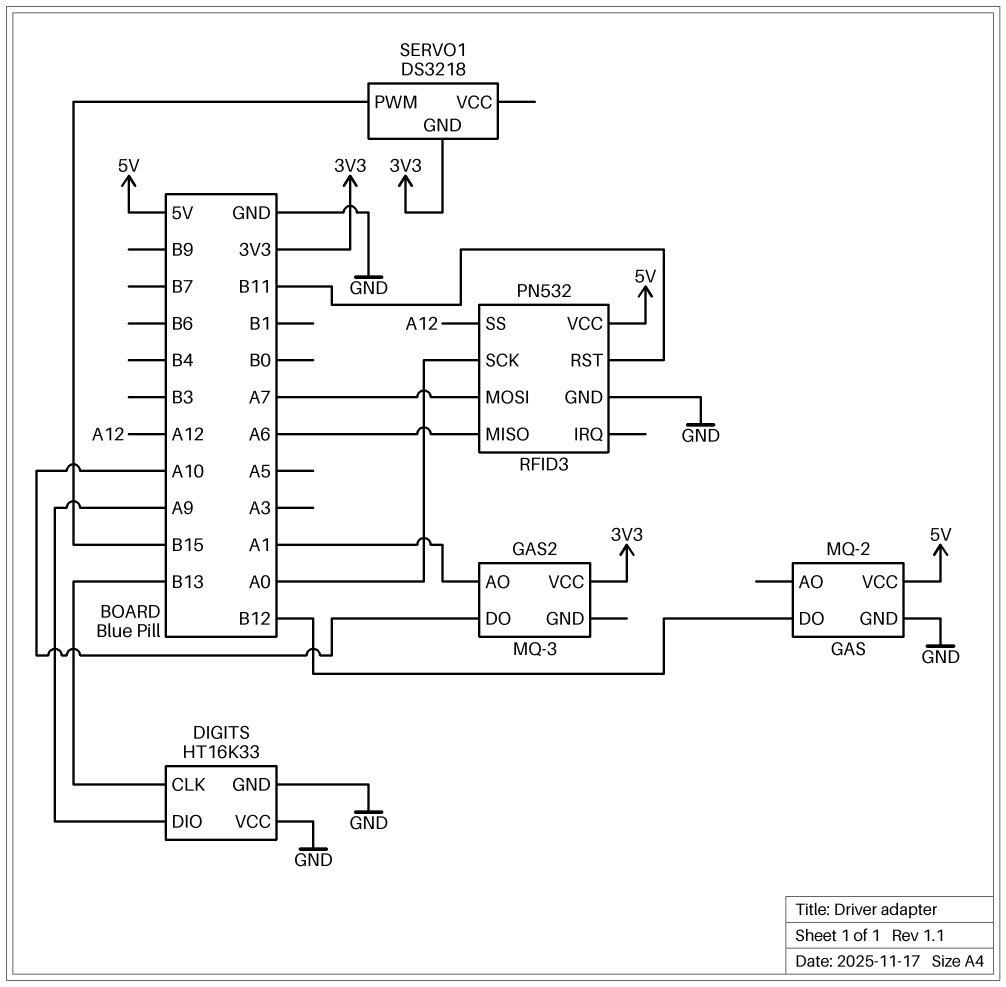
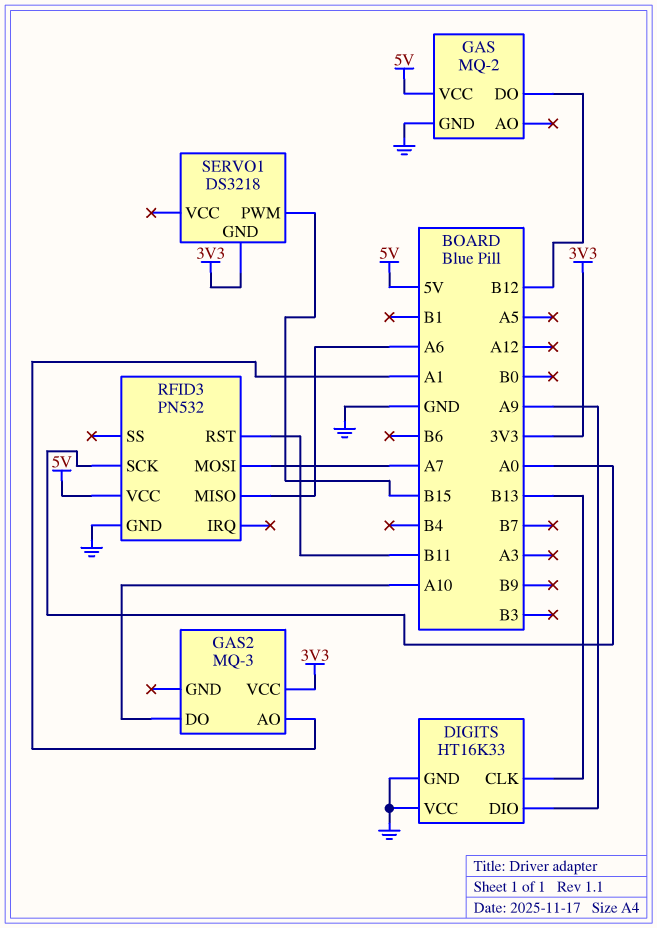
RFID3 pin SS: A12 -> none

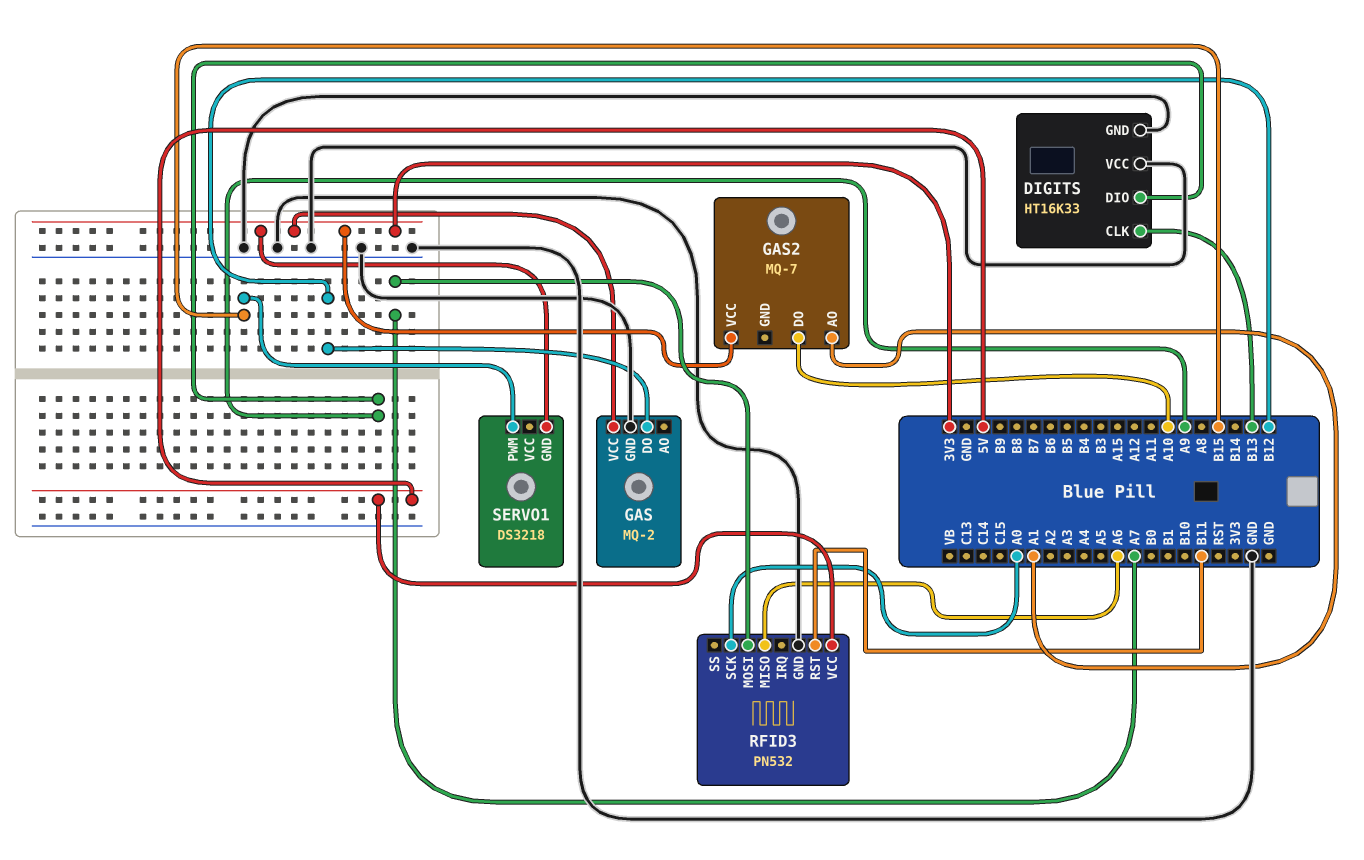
GAS pin VCC: 5V -> 3V3
GAS2: MQ-3 -> MQ-7

